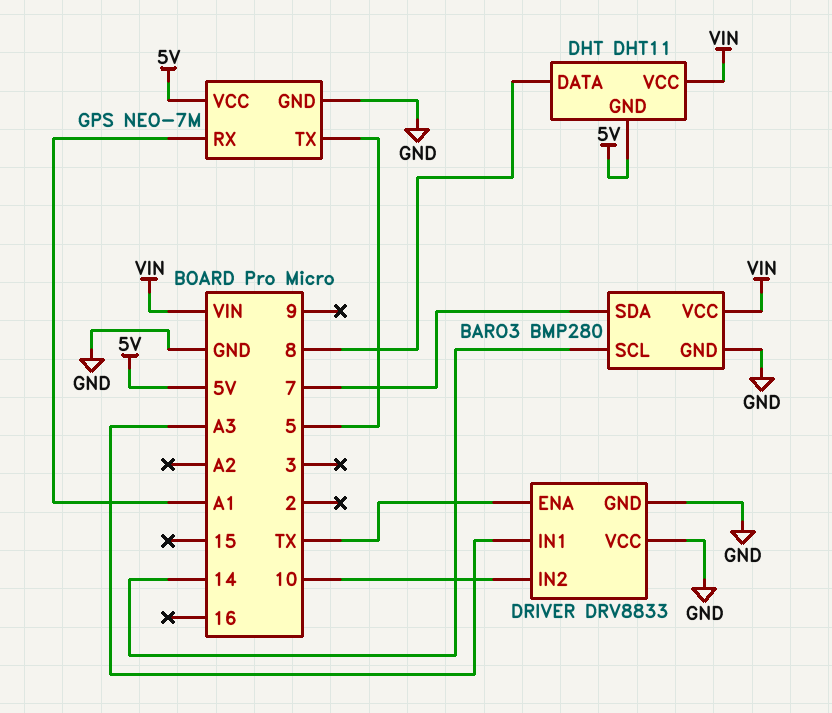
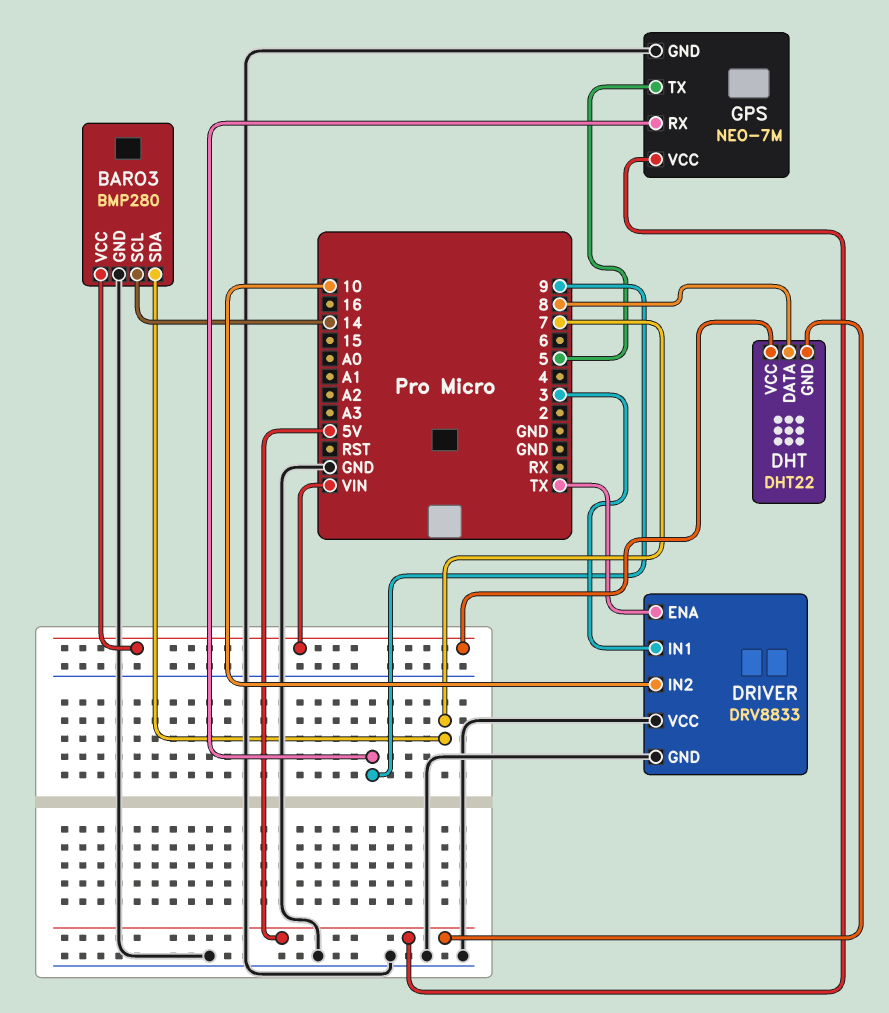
DHT: DHT11 -> DHT22
DRIVER pin IN1: A3 -> 3
GPS pin RX: A1 -> 9

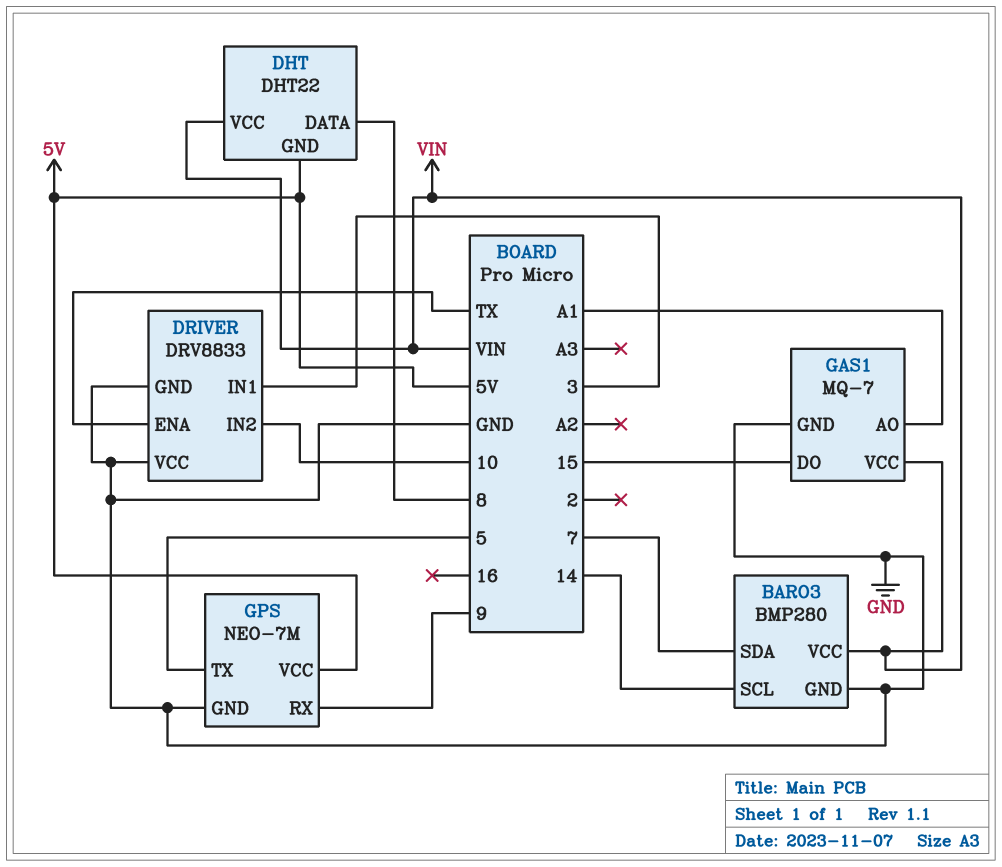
GAS1: none -> MQ-7
GAS1 pin AO: none -> A1
GAS1 pin DO: none -> 15
GAS1 pin GND: none -> GND
GAS1 pin VCC: none -> VIN

